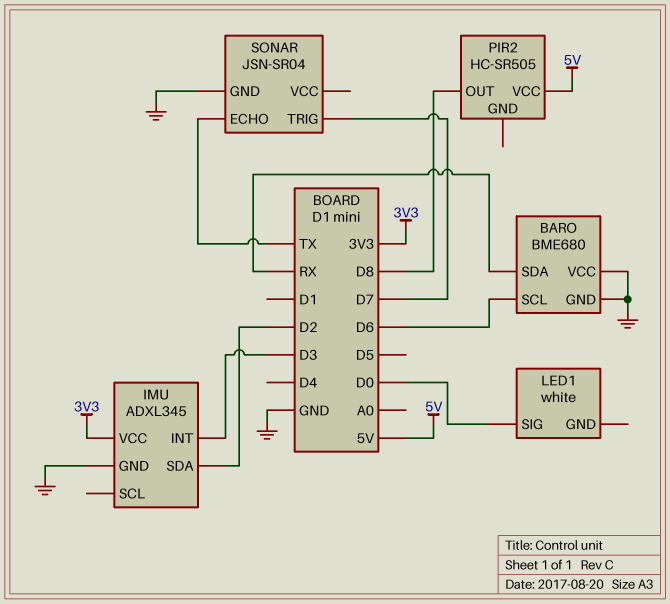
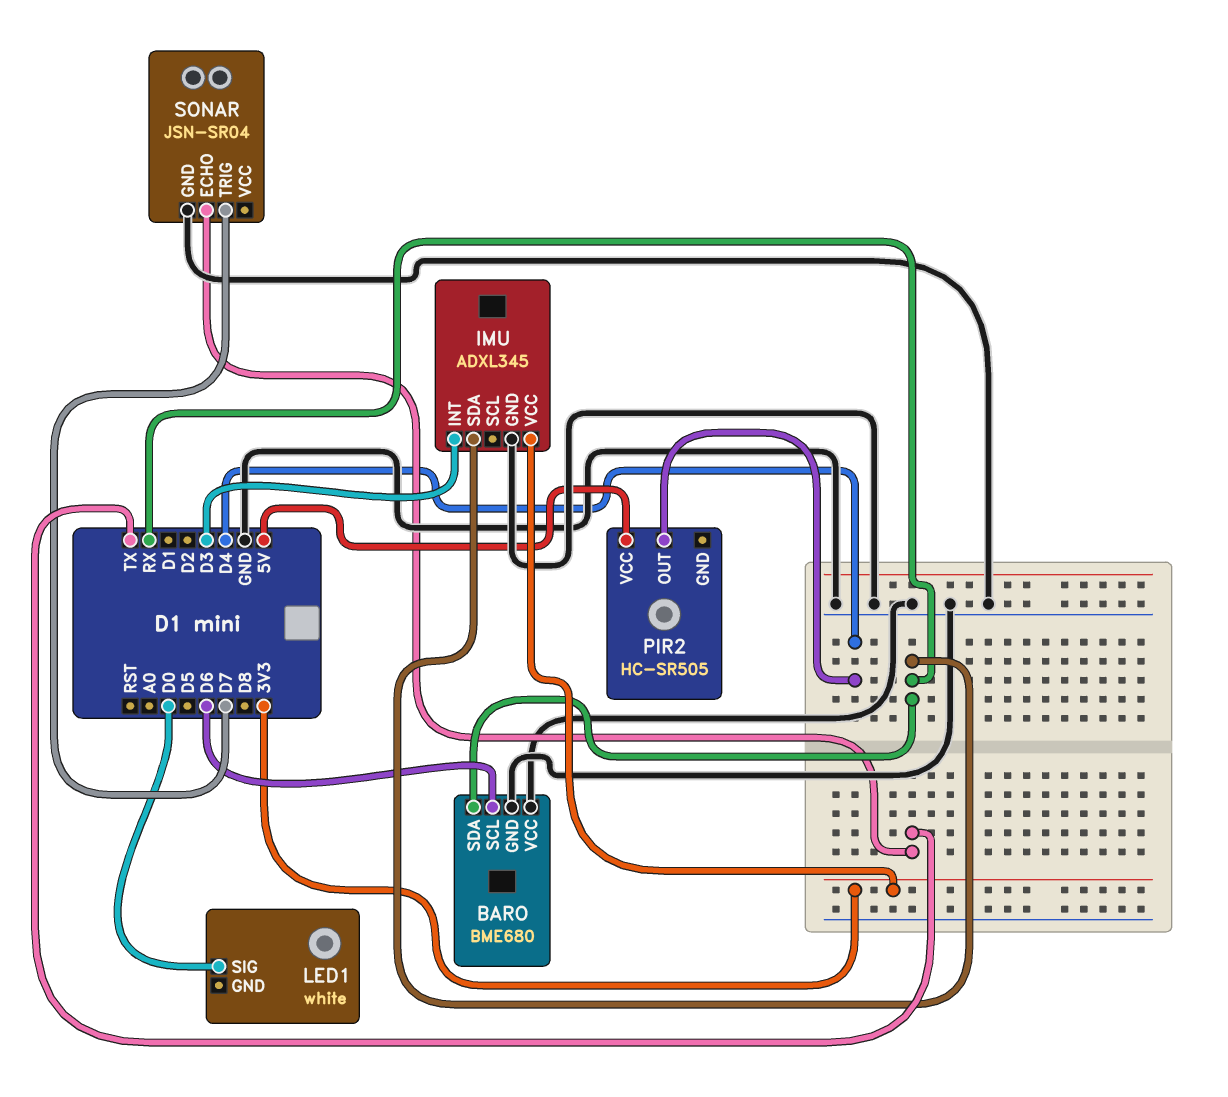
IMU pin SDA: D2 -> RX
PIR2 pin OUT: D8 -> D4

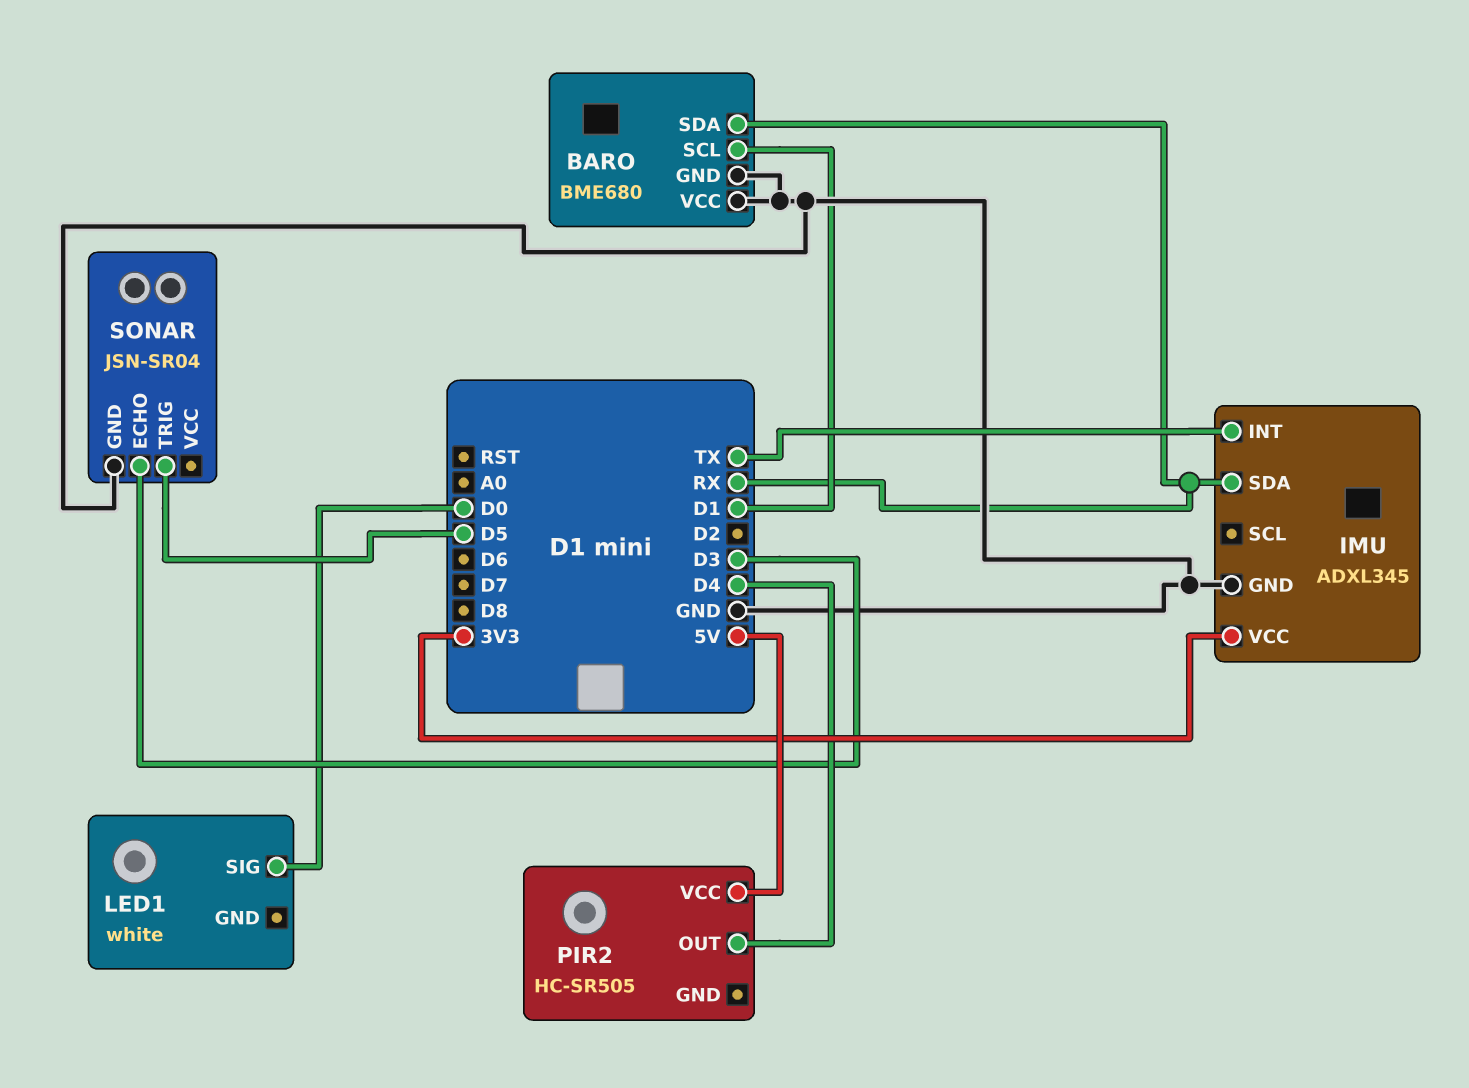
BARO pin SCL: D6 -> D1
IMU pin INT: D3 -> TX
SONAR pin ECHO: TX -> D3
SONAR pin TRIG: D7 -> D5

